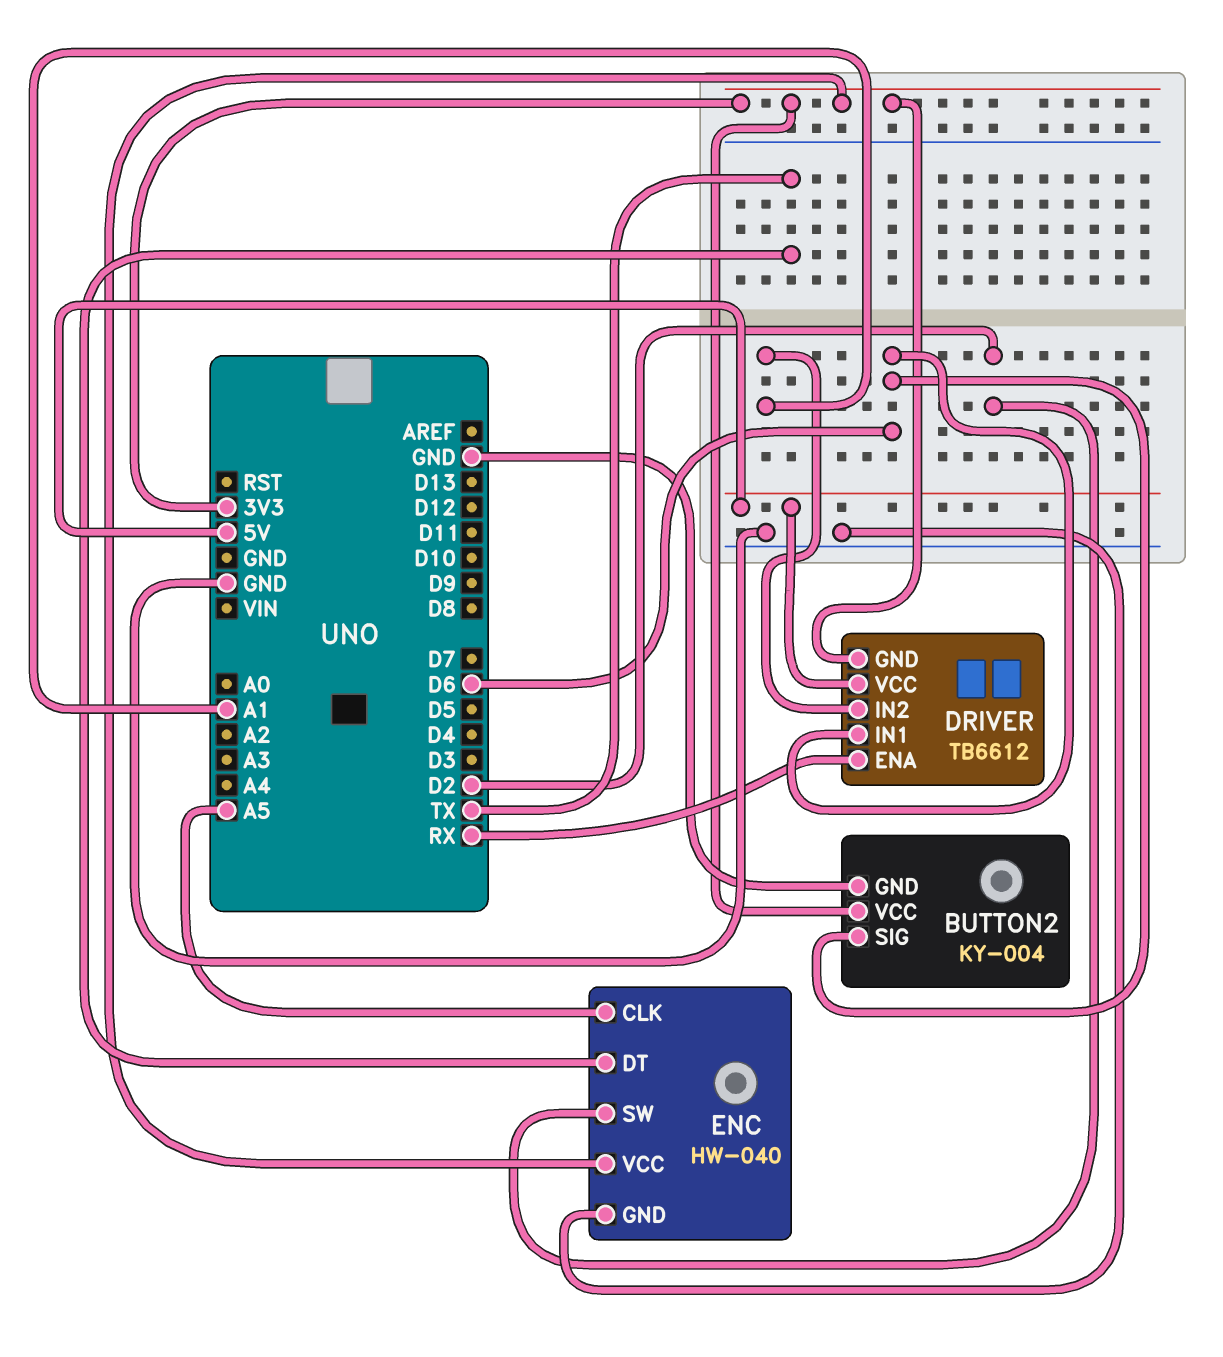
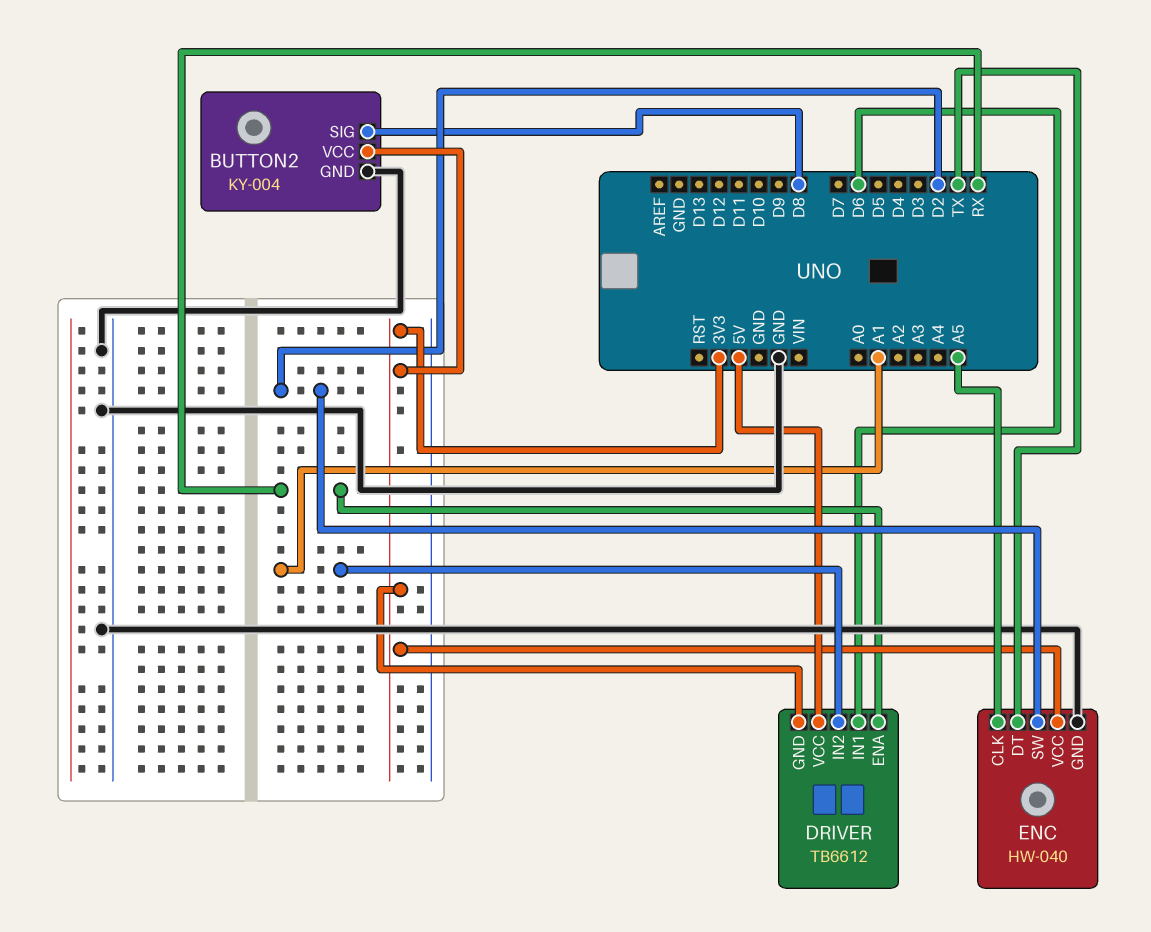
BUTTON2 pin SIG: D6 -> D8

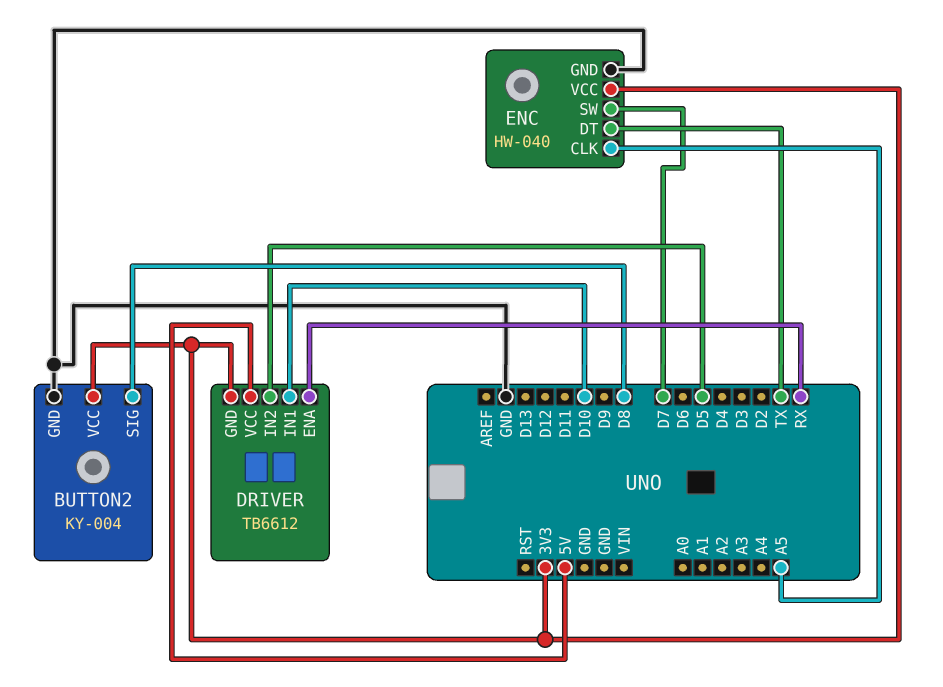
DRIVER pin IN1: D6 -> D10
DRIVER pin IN2: A1 -> D5
ENC pin SW: D2 -> D7

